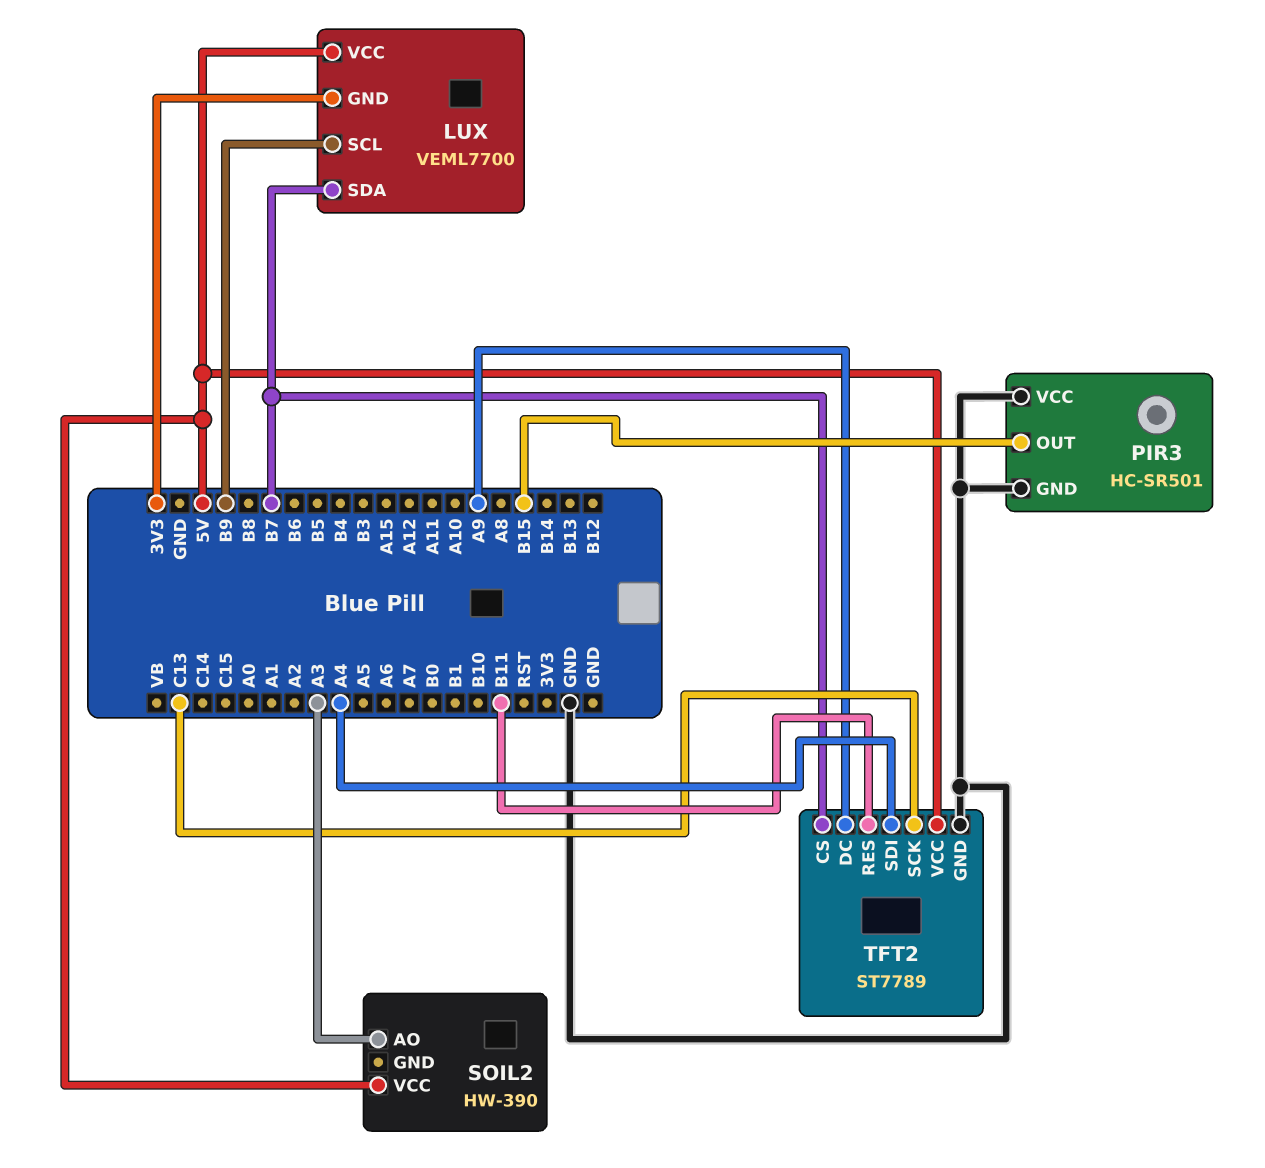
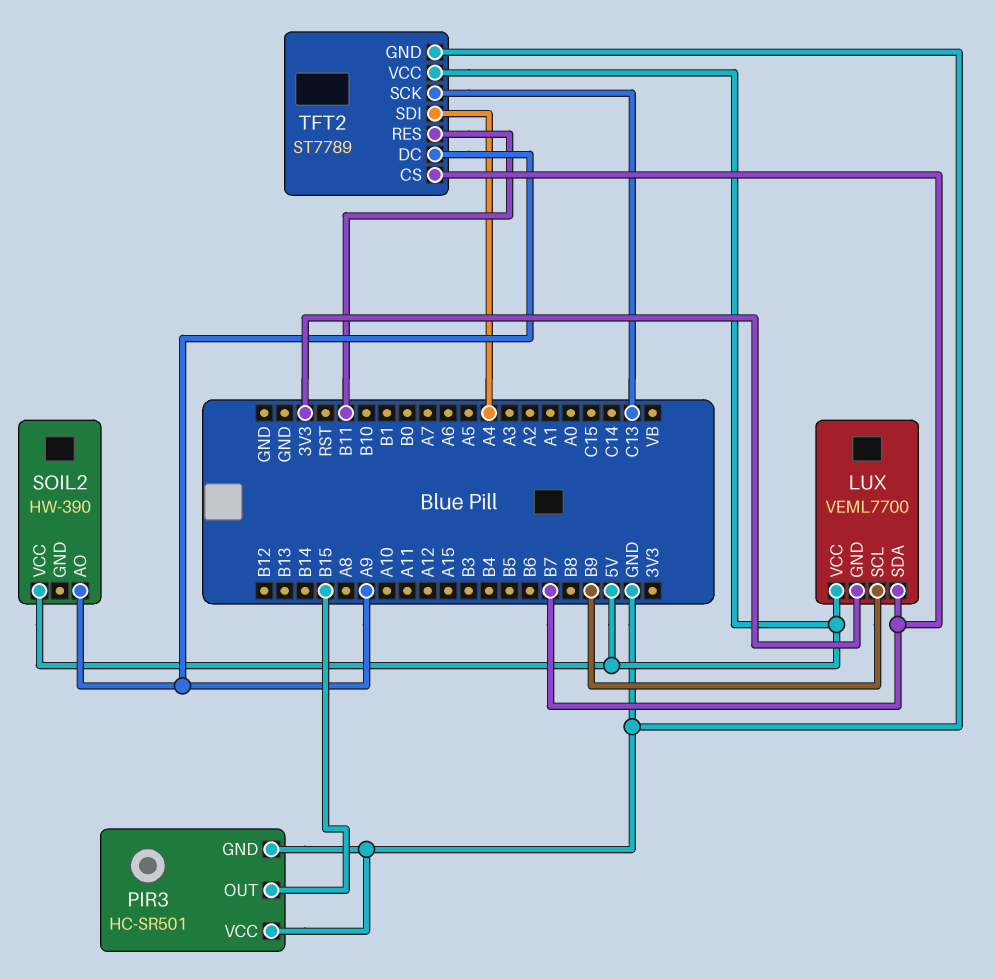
SOIL2 pin AO: A3 -> A9

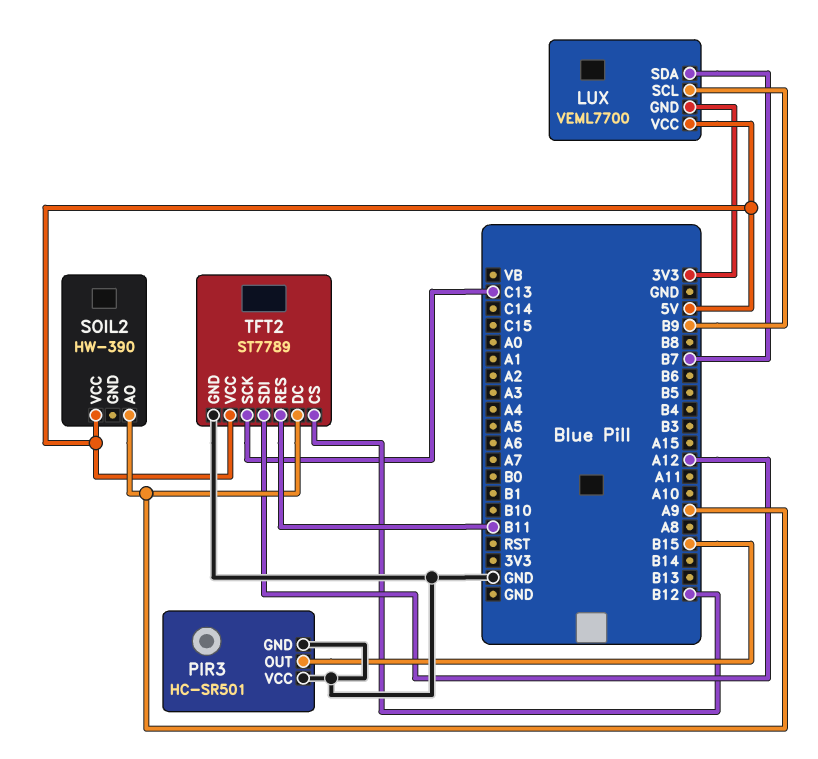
TFT2 pin CS: B7 -> B12
TFT2 pin SDI: A4 -> A12

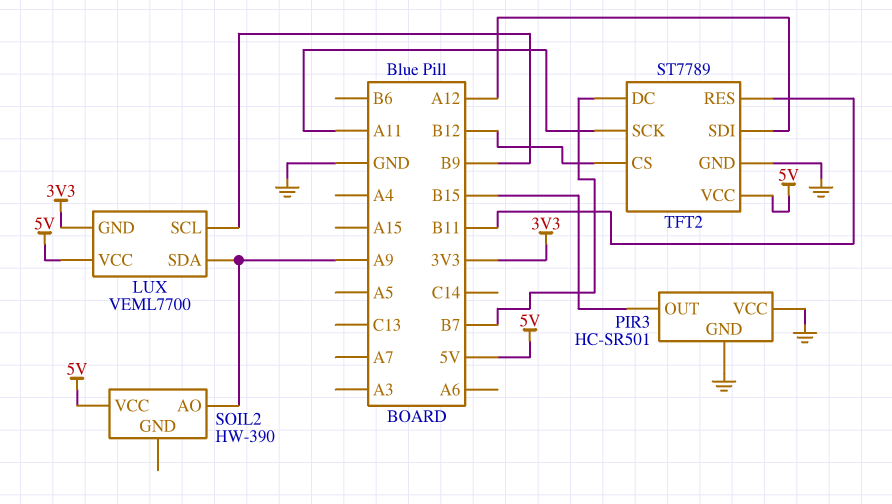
LUX pin SDA: B7 -> A9
TFT2 pin DC: A9 -> B7
TFT2 pin SCK: C13 -> A11

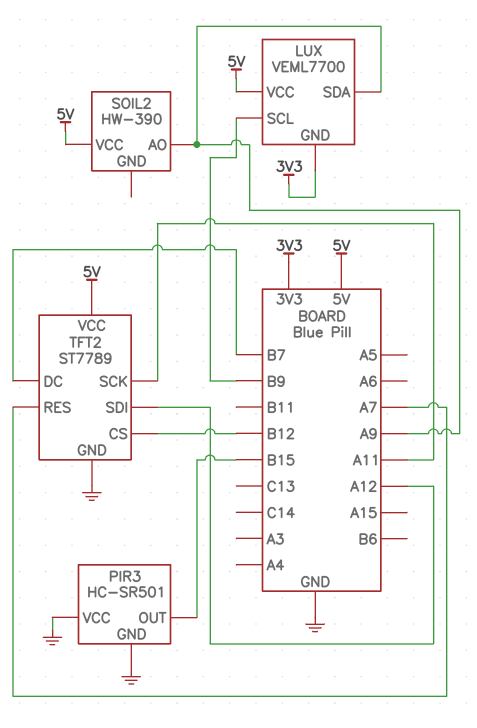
TFT2 pin RES: B11 -> A7

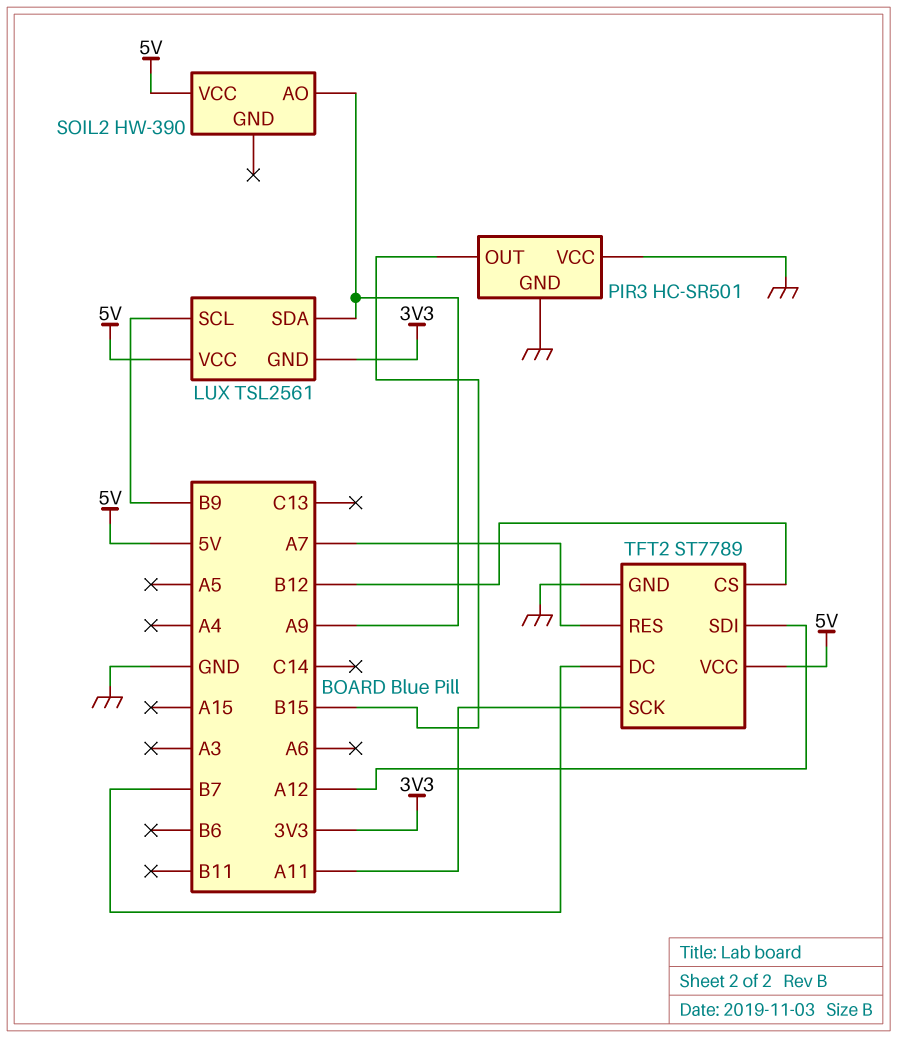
LUX: VEML7700 -> TSL2561

